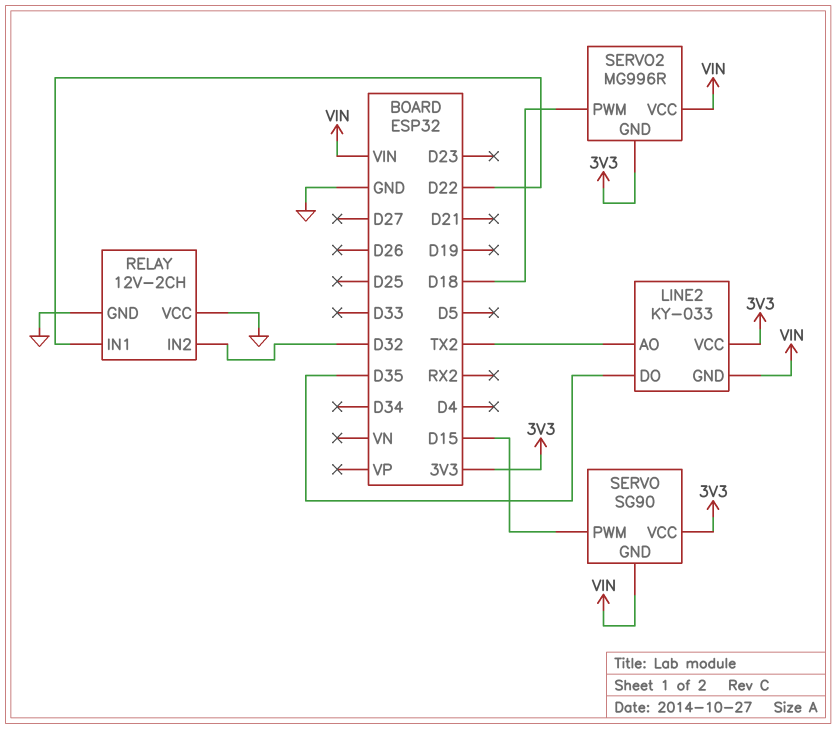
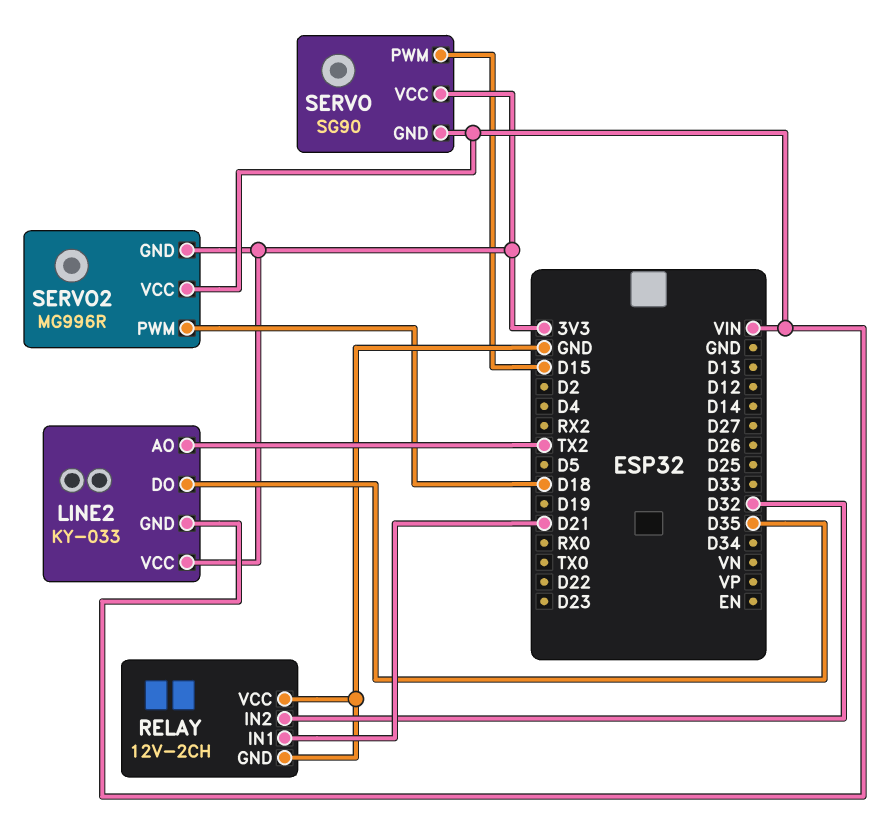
RELAY pin IN1: D22 -> D21

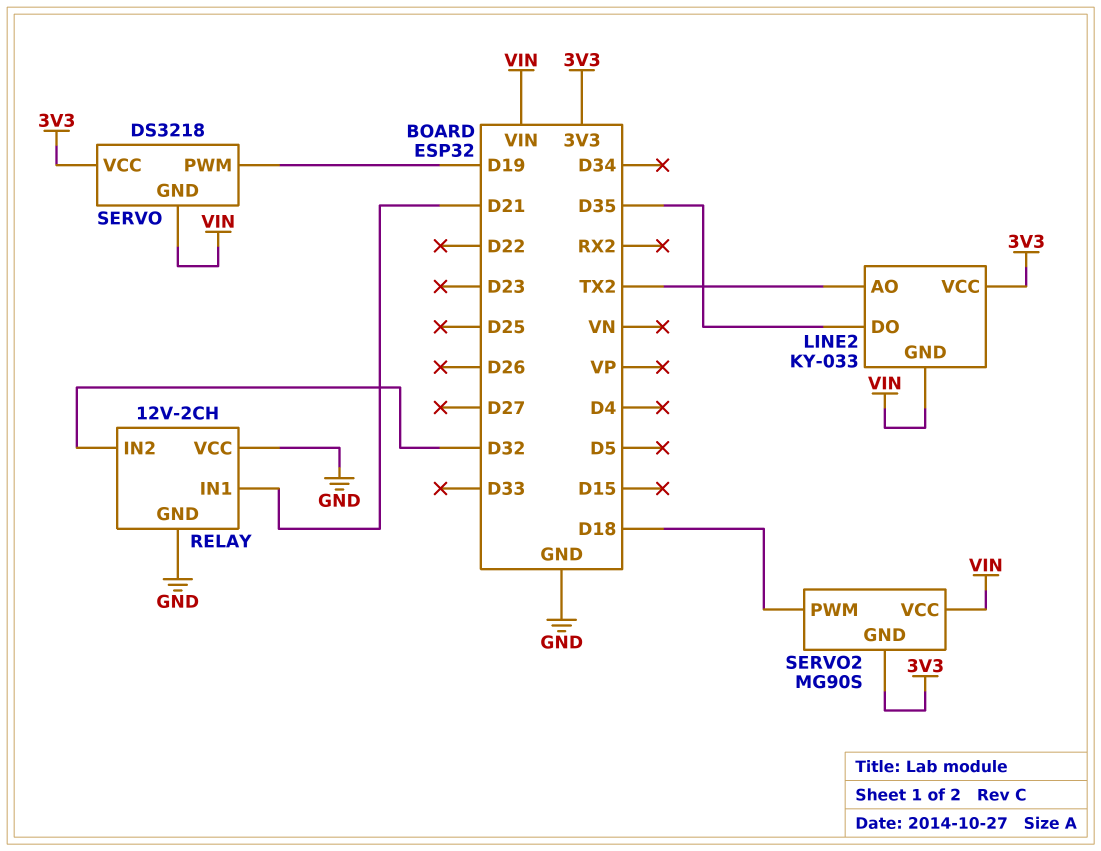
SERVO: SG90 -> DS3218
SERVO pin PWM: D15 -> D19
SERVO2: MG996R -> MG90S

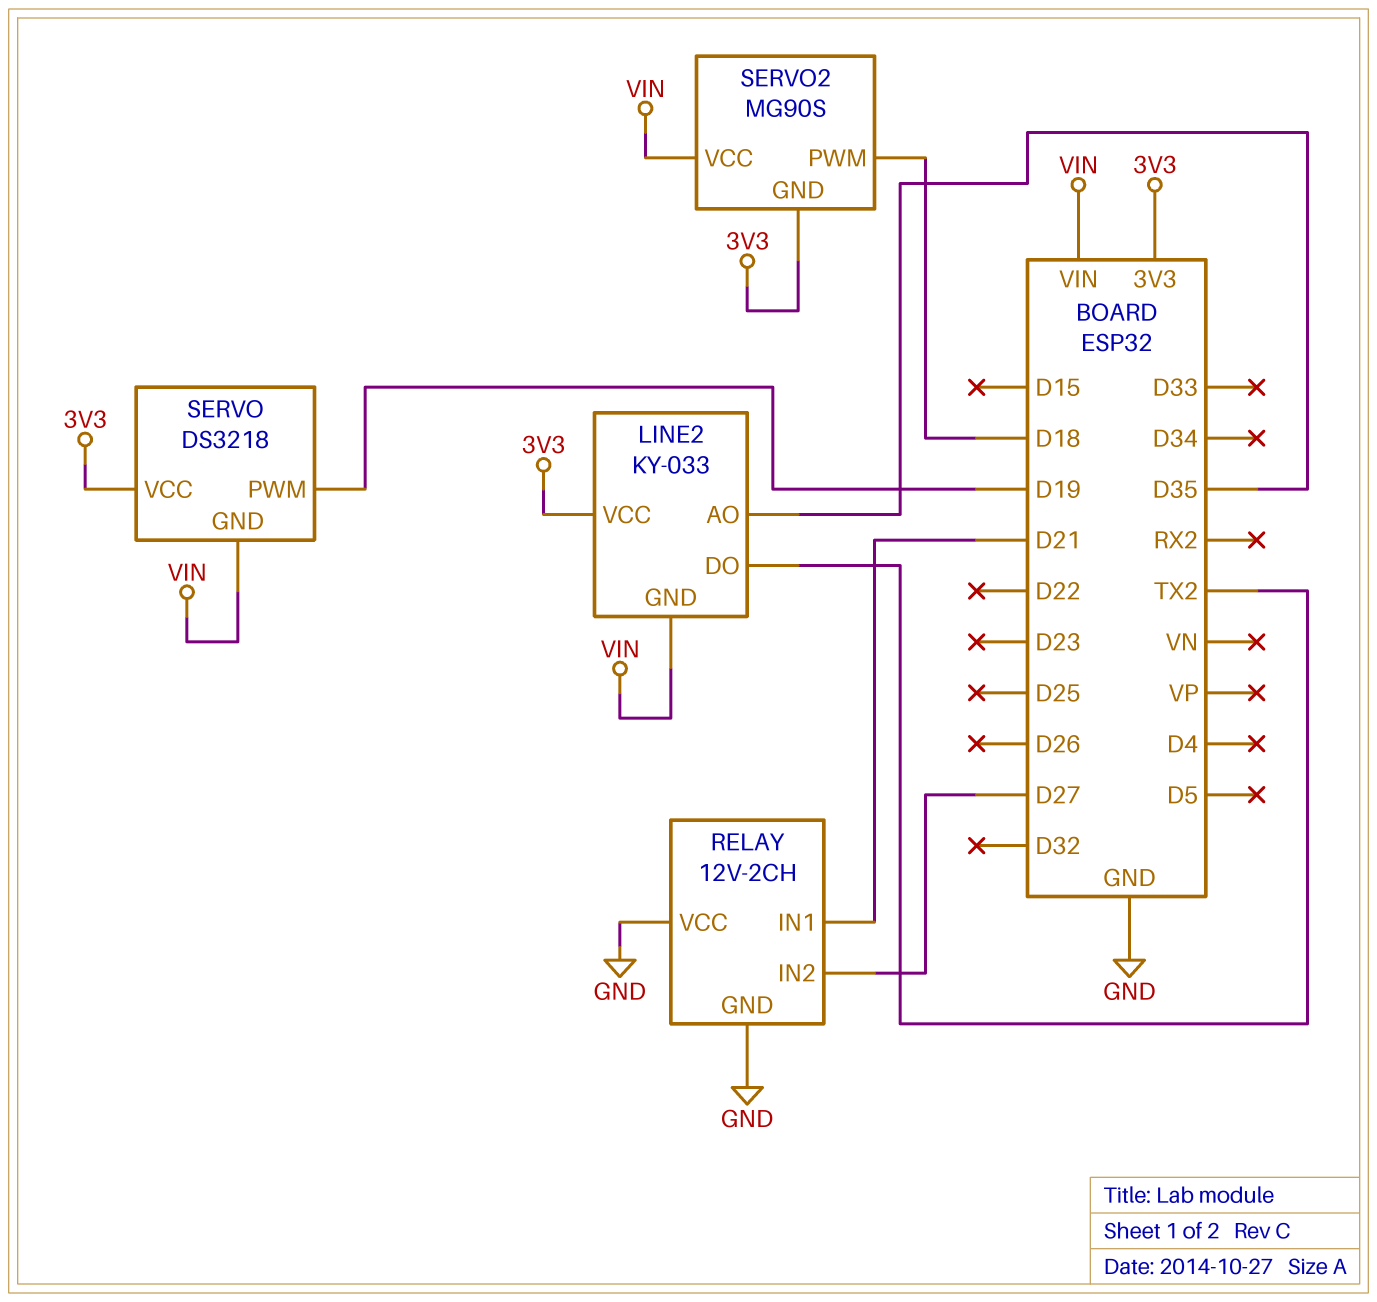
LINE2 pin AO: TX2 -> D35
LINE2 pin DO: D35 -> TX2
RELAY pin IN2: D32 -> D27

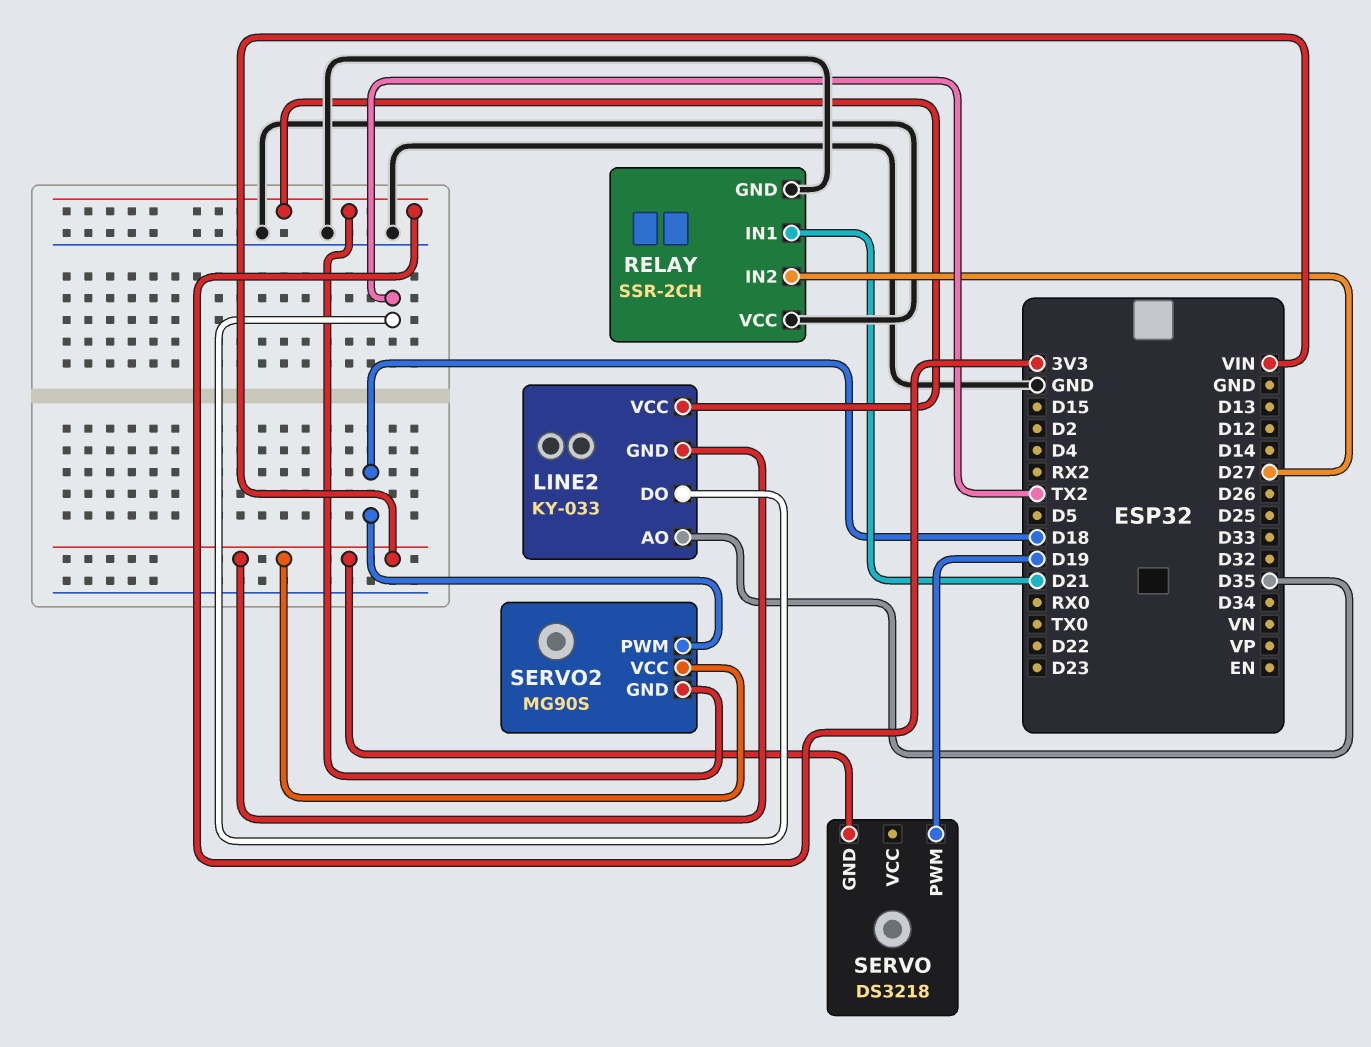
RELAY: 12V-2CH -> SSR-2CH
SERVO pin VCC: 3V3 -> none

